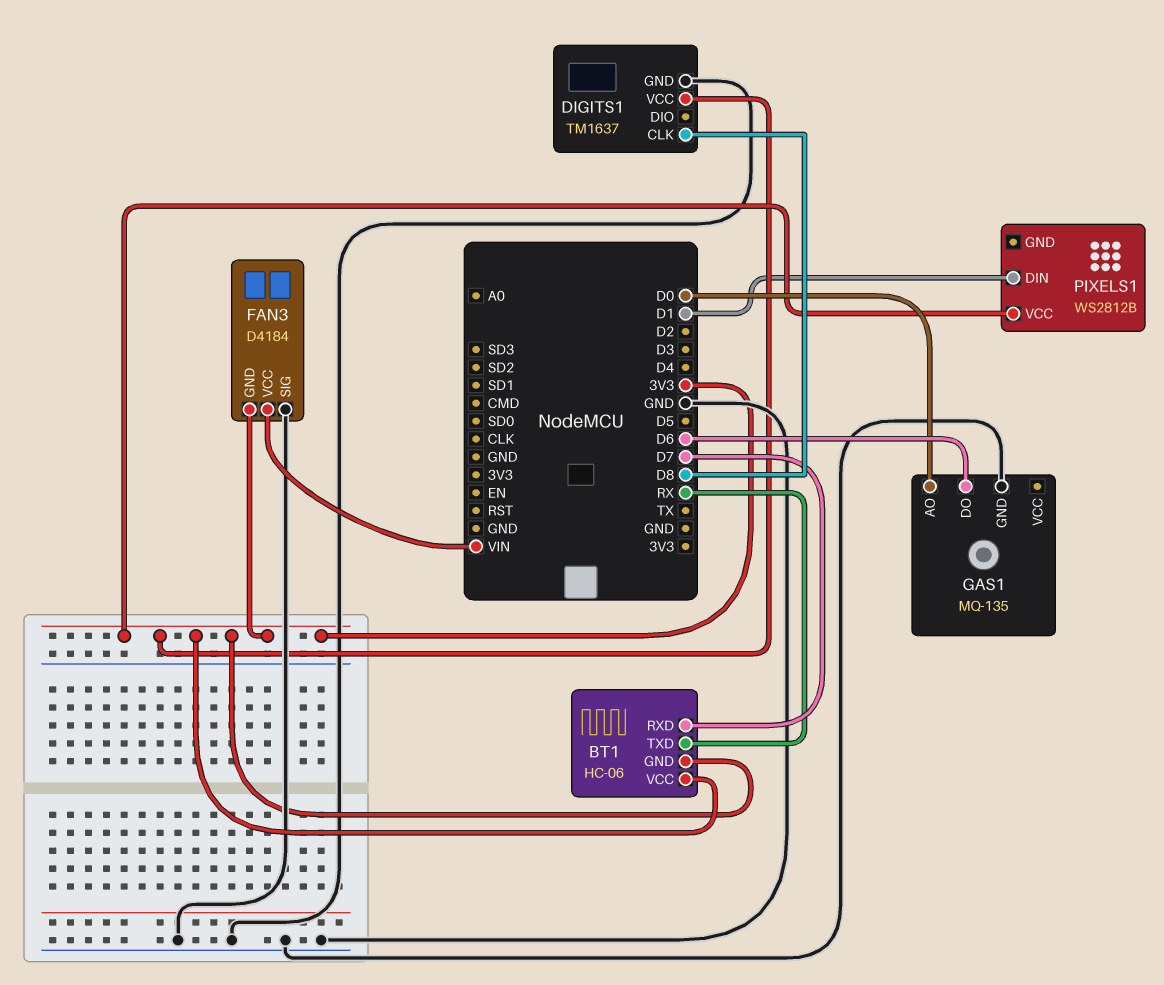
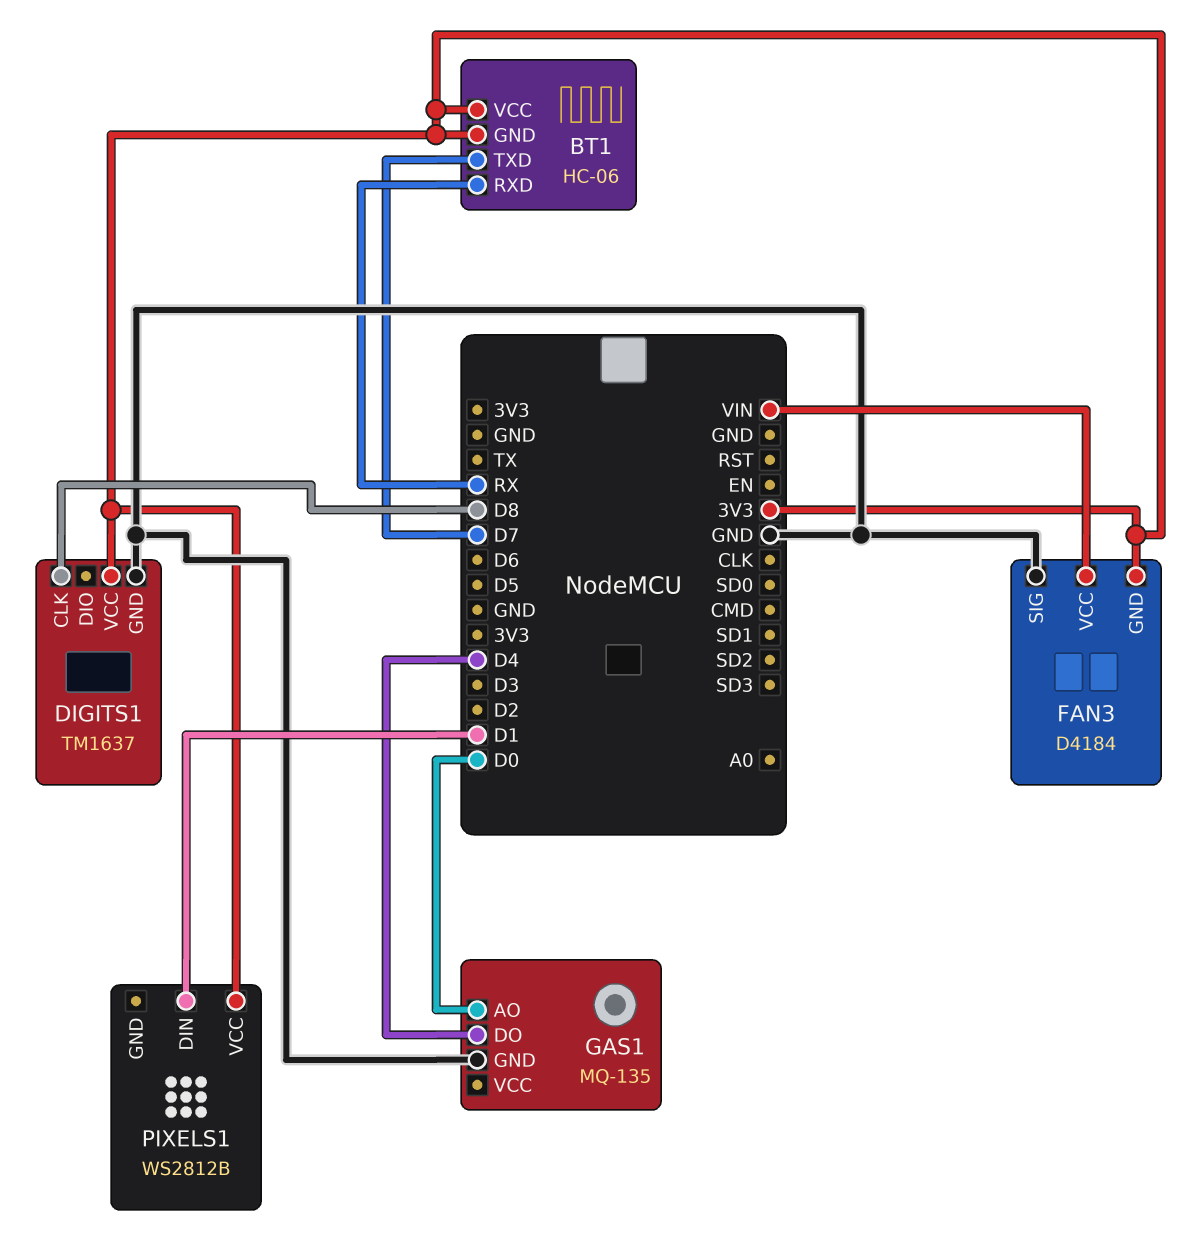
BT1 pin RXD: D7 -> RX
BT1 pin TXD: RX -> D7
GAS1 pin DO: D6 -> D4

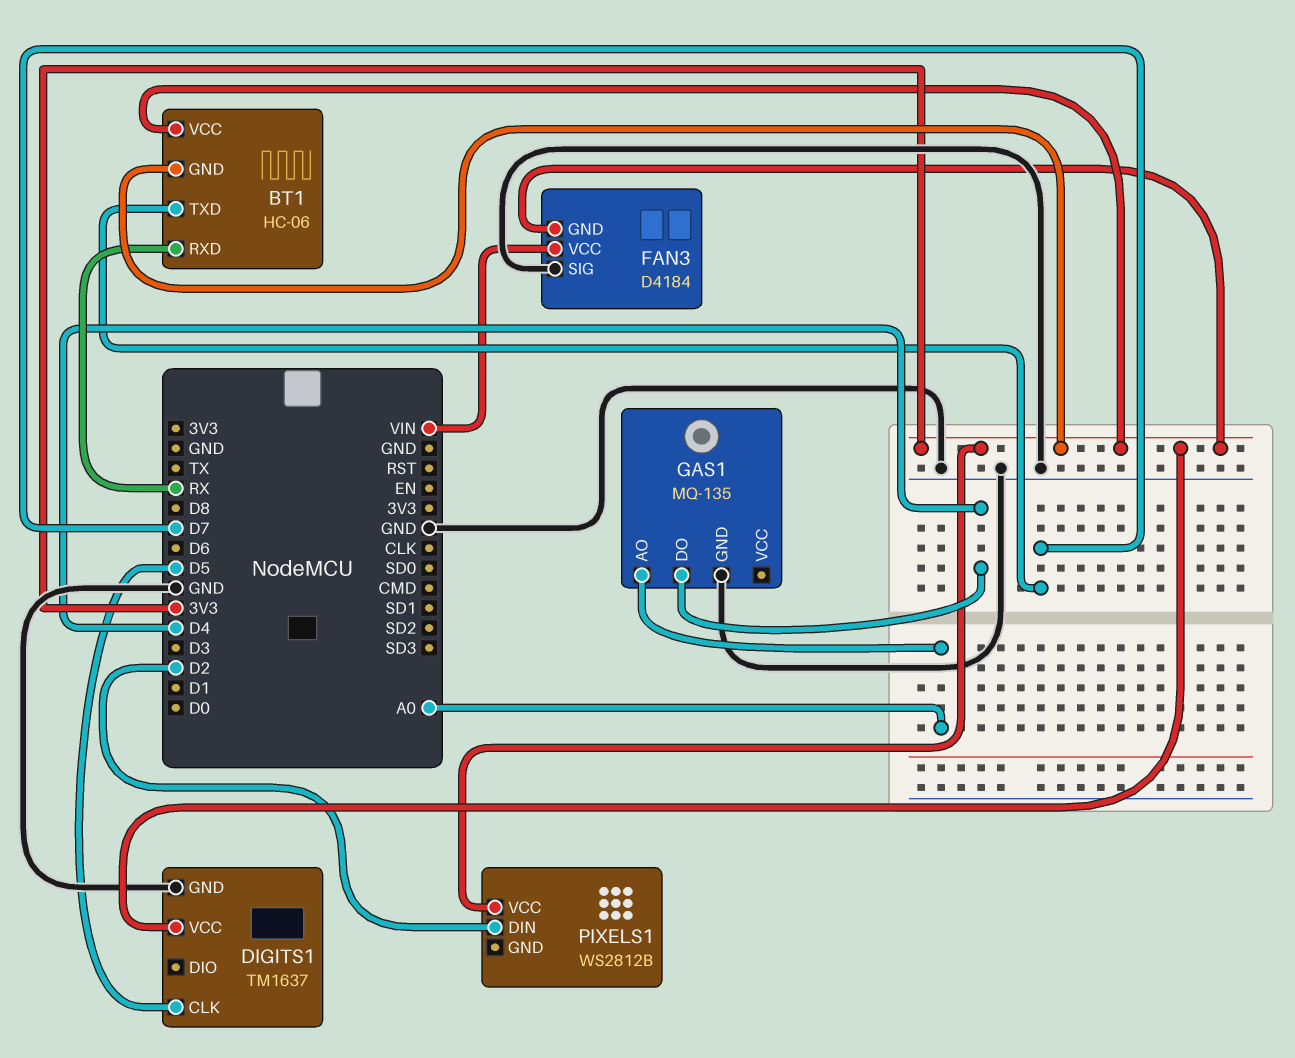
DIGITS1 pin CLK: D8 -> D5
GAS1 pin AO: D0 -> A0
PIXELS1 pin DIN: D1 -> D2

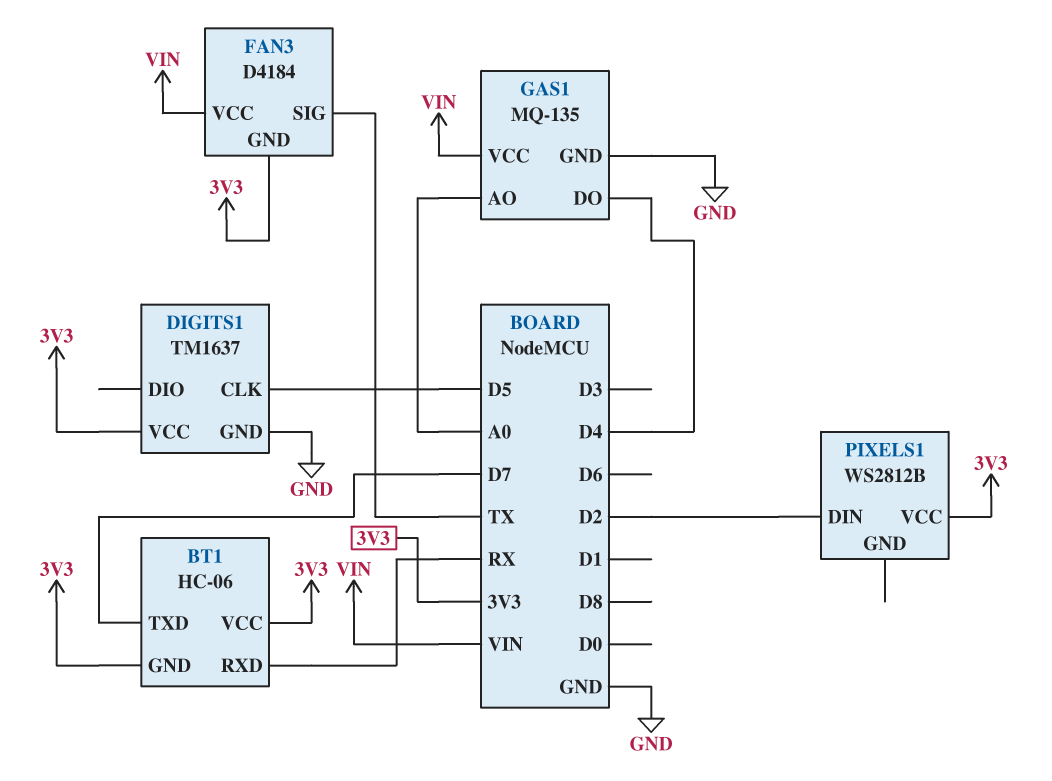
FAN3 pin SIG: GND -> TX
GAS1 pin VCC: none -> VIN

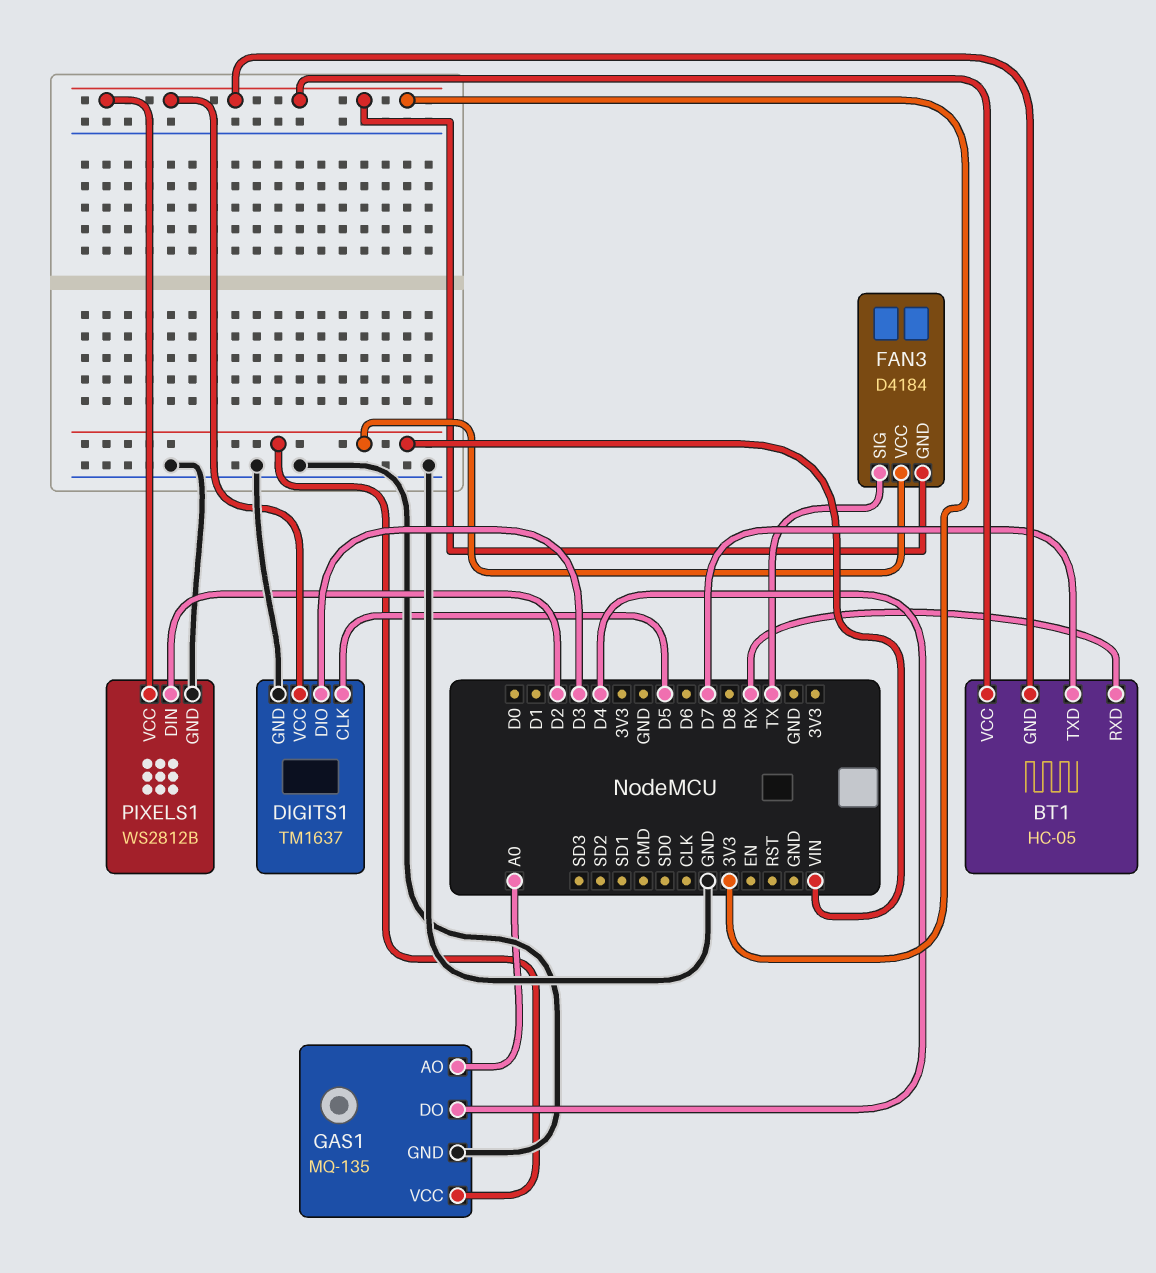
BT1: HC-06 -> HC-05
DIGITS1 pin DIO: none -> D3
PIXELS1 pin GND: none -> GND

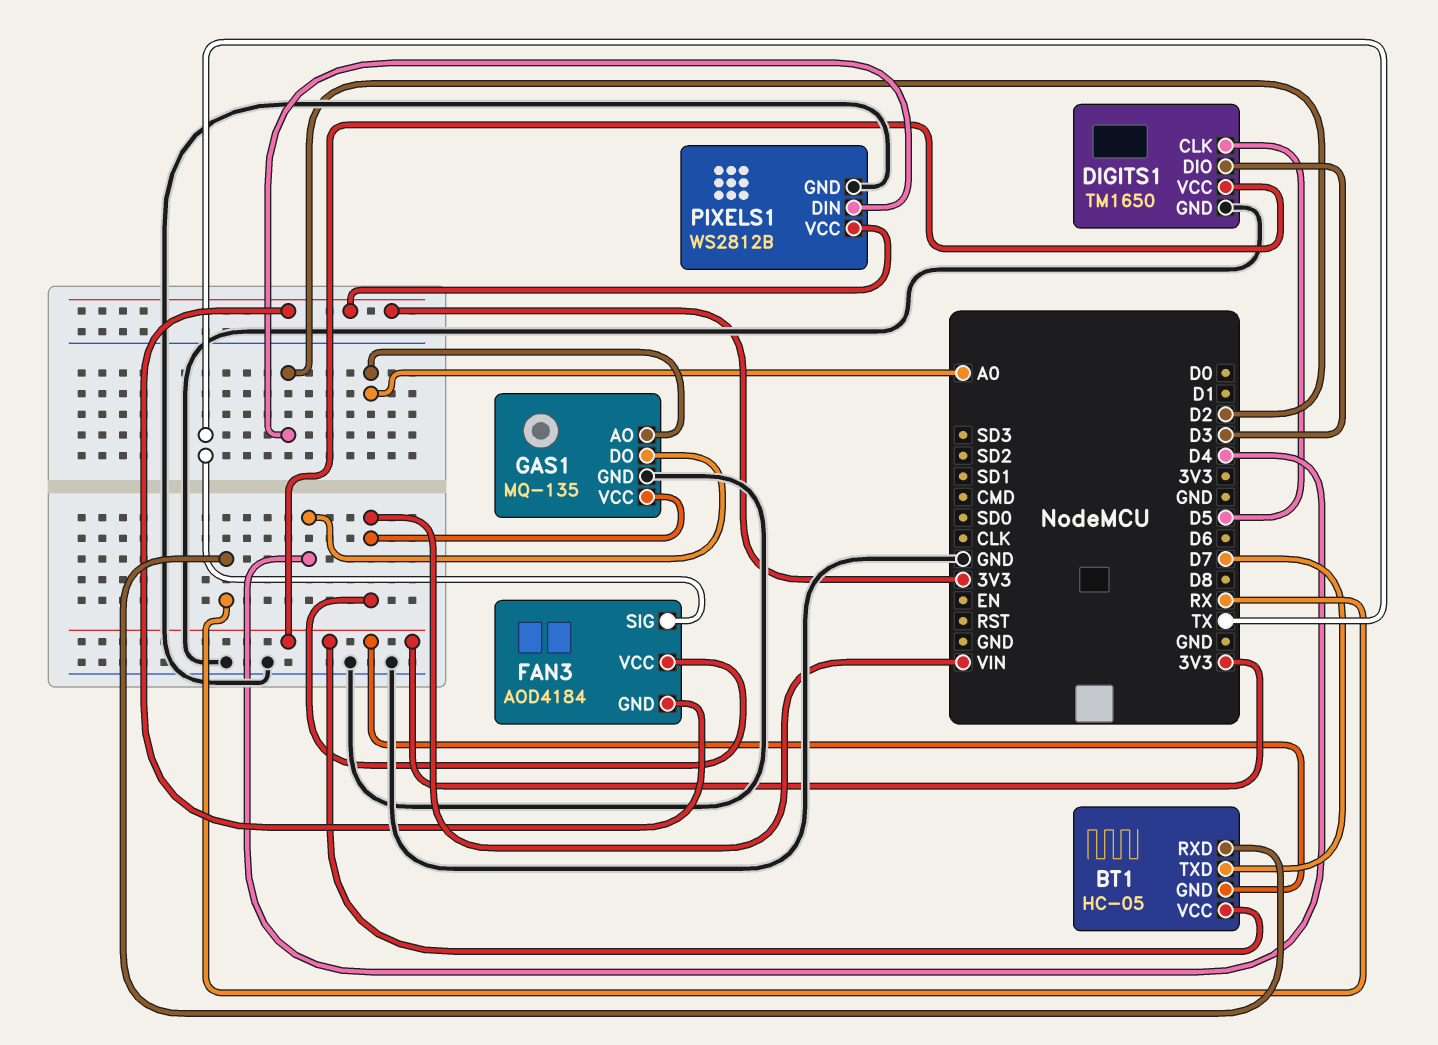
DIGITS1: TM1637 -> TM1650
FAN3: D4184 -> AOD4184

